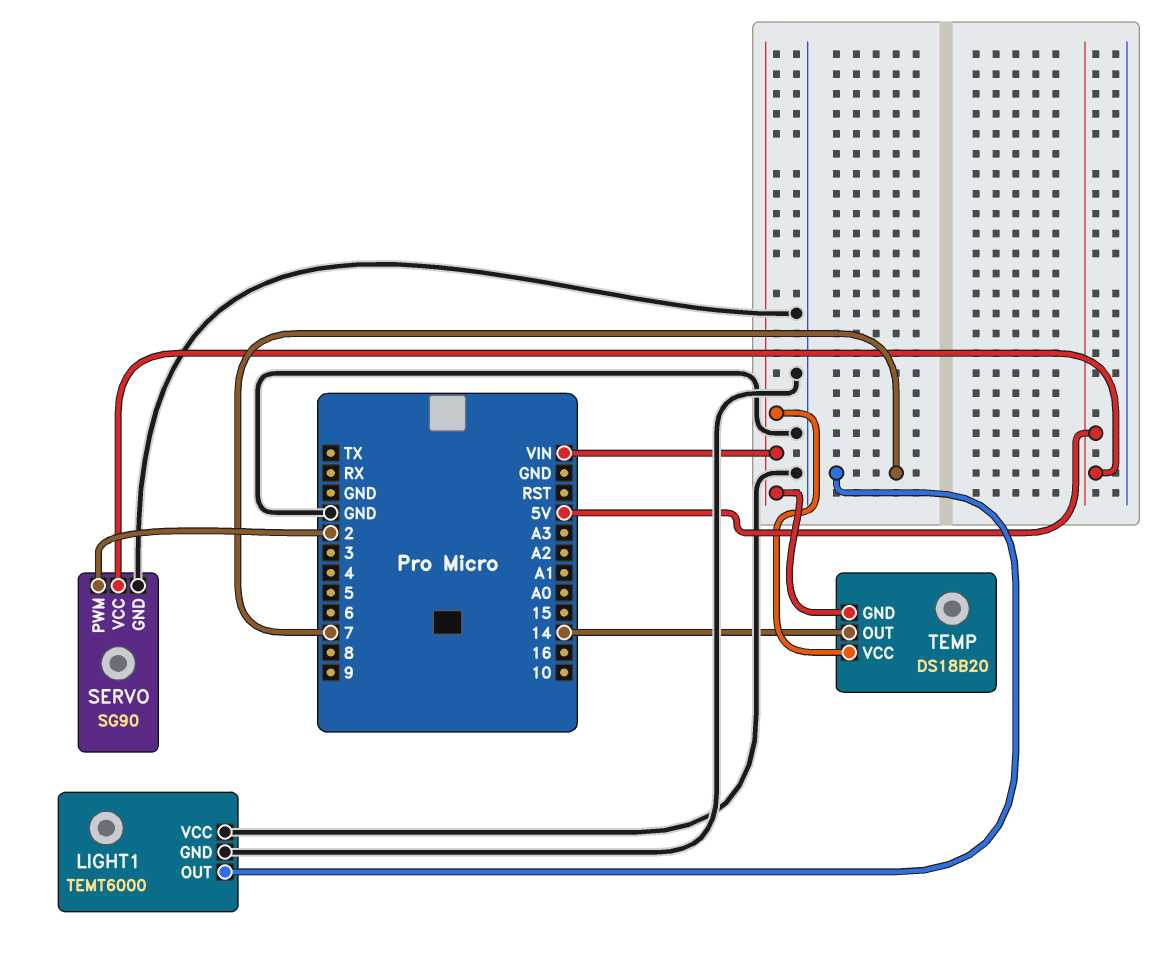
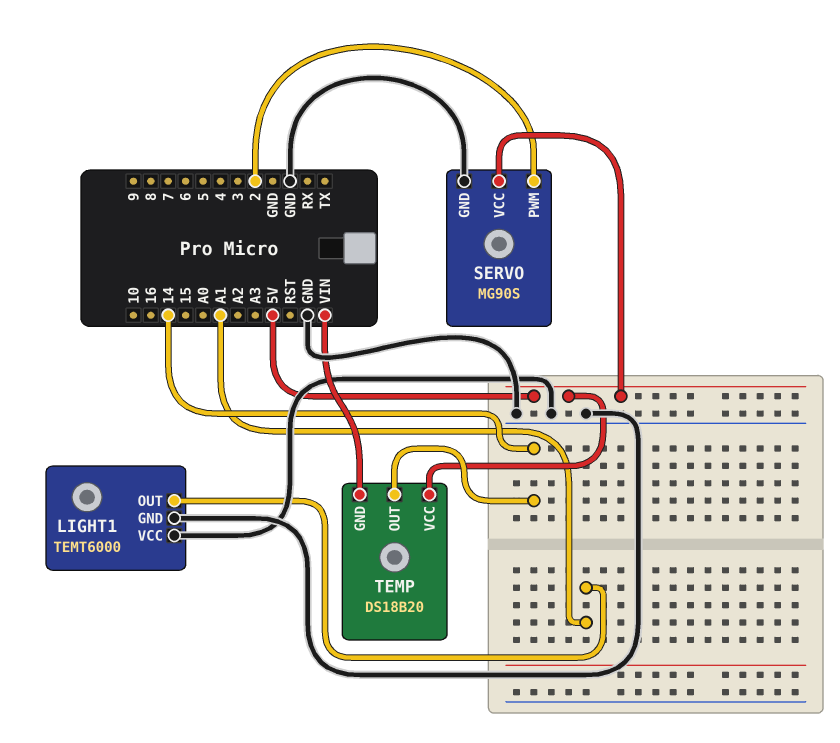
LIGHT1 pin OUT: 7 -> A1
SERVO: SG90 -> MG90S
TEMP pin VCC: VIN -> 5V

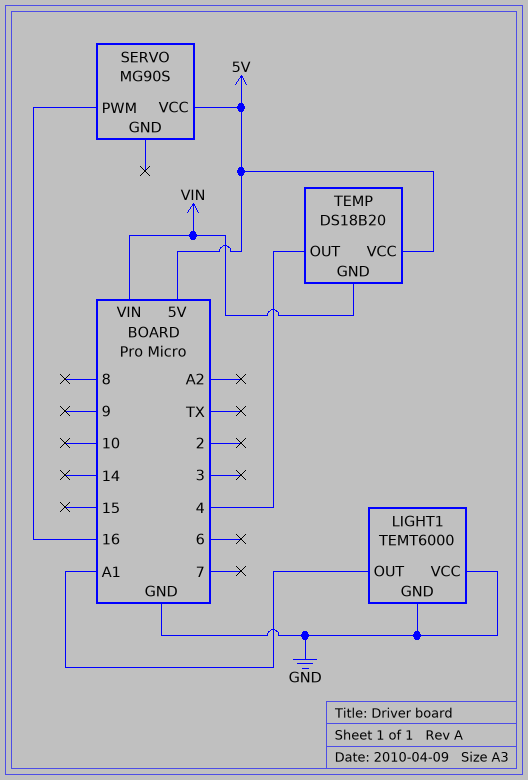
SERVO pin GND: GND -> none
SERVO pin PWM: 2 -> 16
TEMP pin OUT: 14 -> 4

